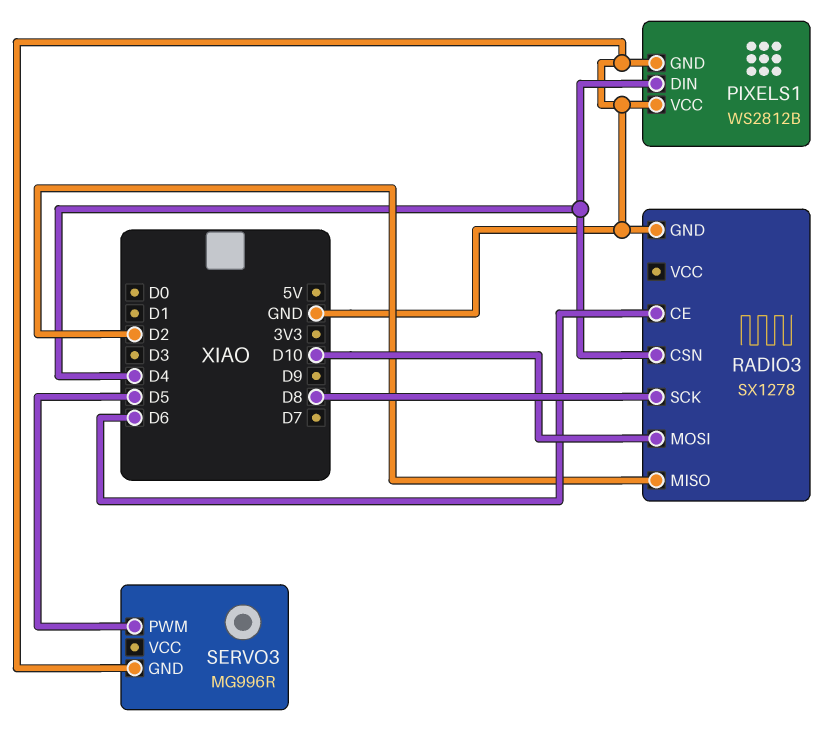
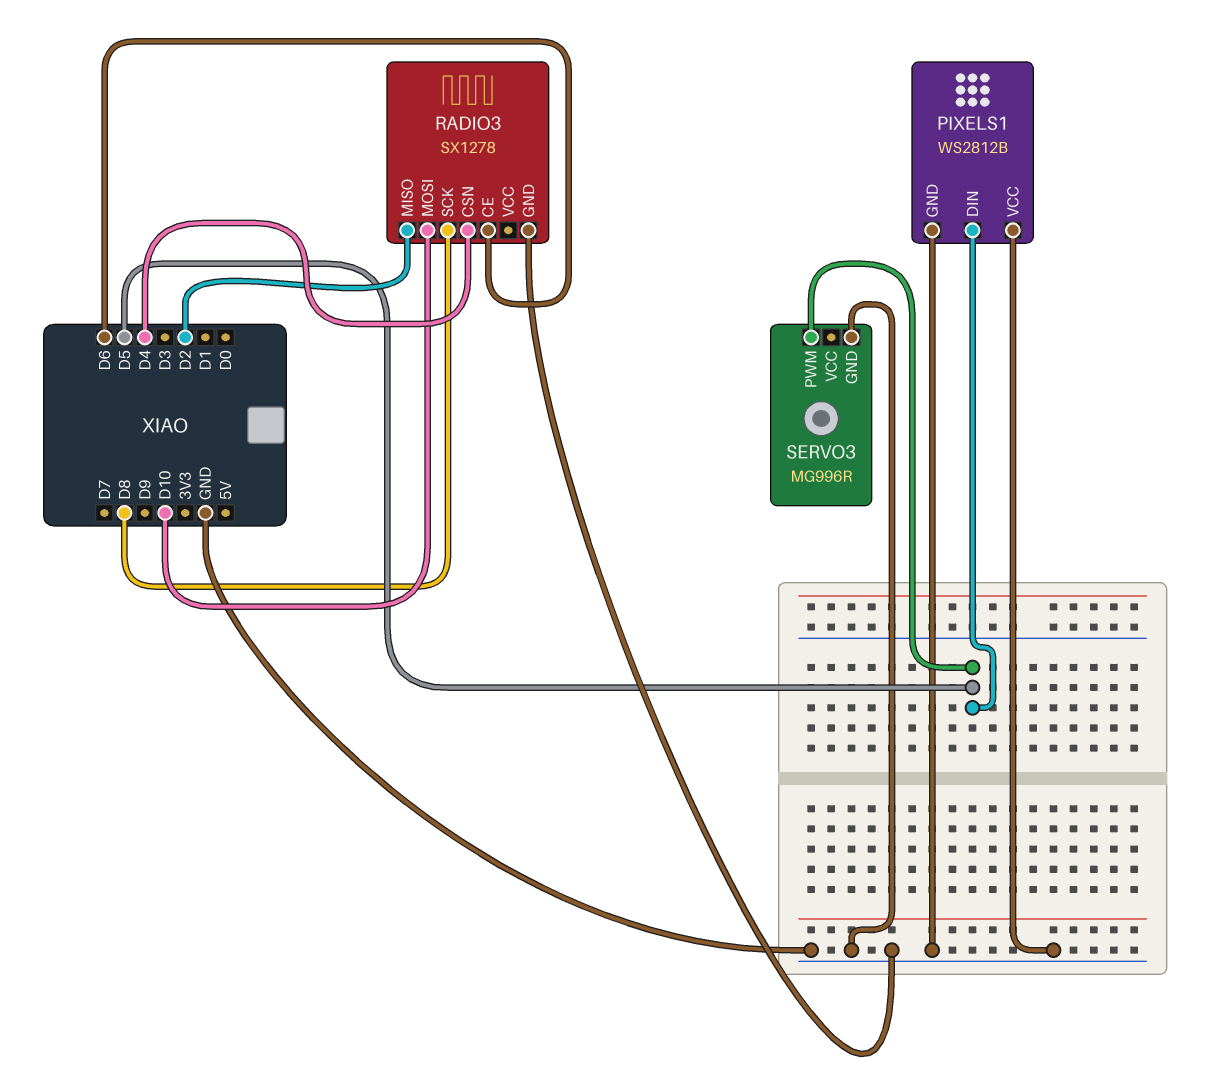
PIXELS1 pin DIN: D4 -> D5

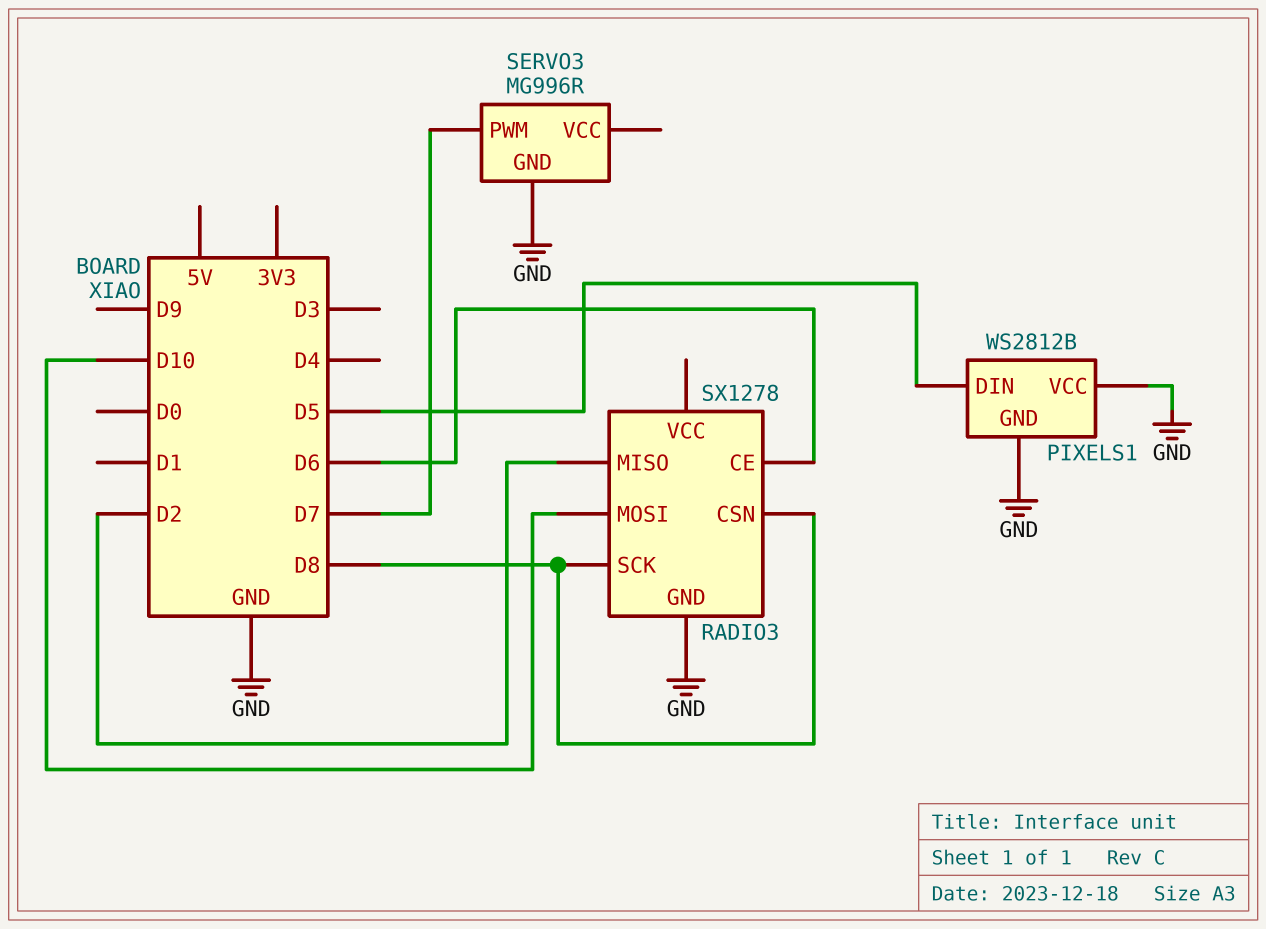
RADIO3 pin CSN: D4 -> D8
SERVO3 pin PWM: D5 -> D7

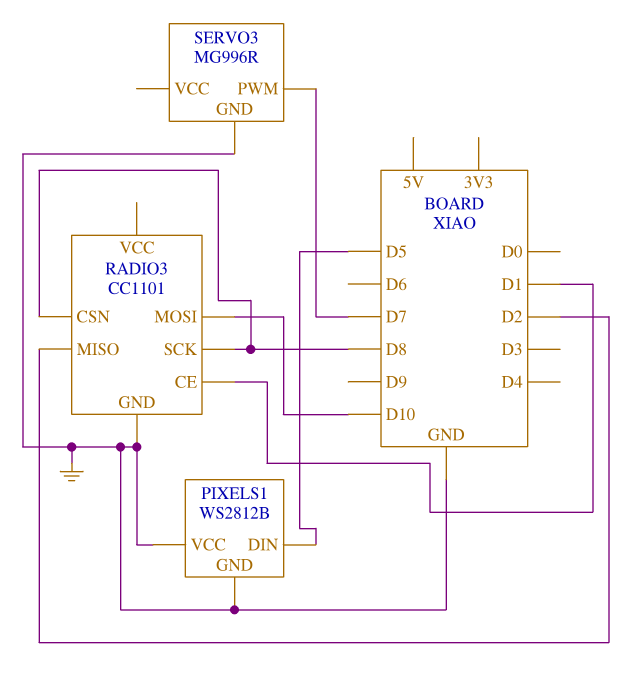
RADIO3: SX1278 -> CC1101
RADIO3 pin CE: D6 -> D1

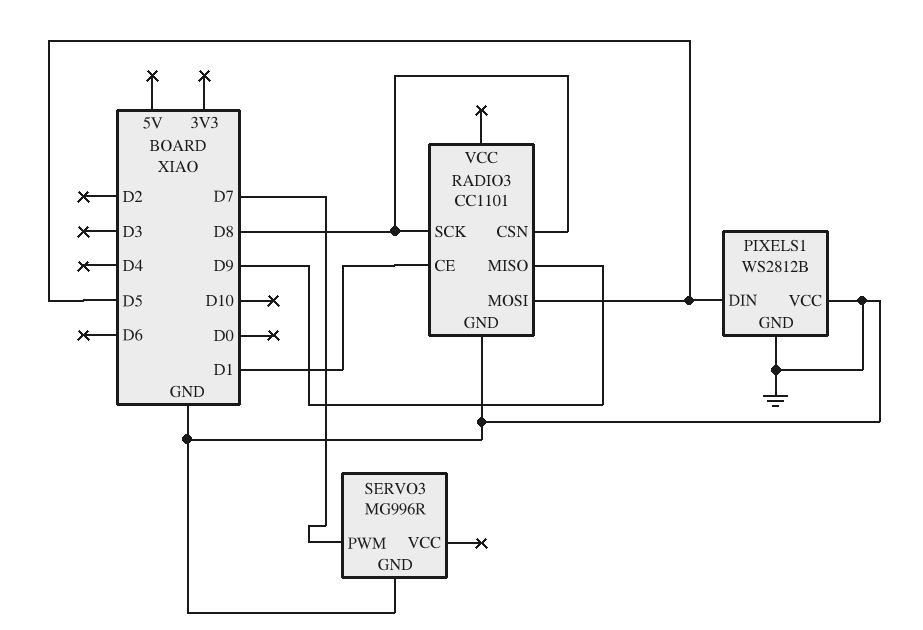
RADIO3 pin MISO: D2 -> D9
RADIO3 pin MOSI: D10 -> D5

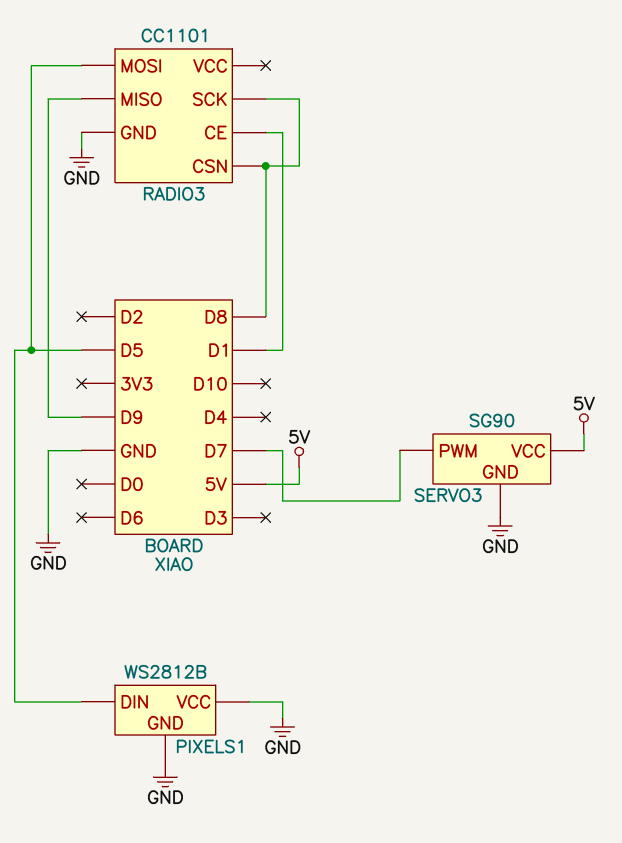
SERVO3: MG996R -> SG90
SERVO3 pin VCC: none -> 5V

